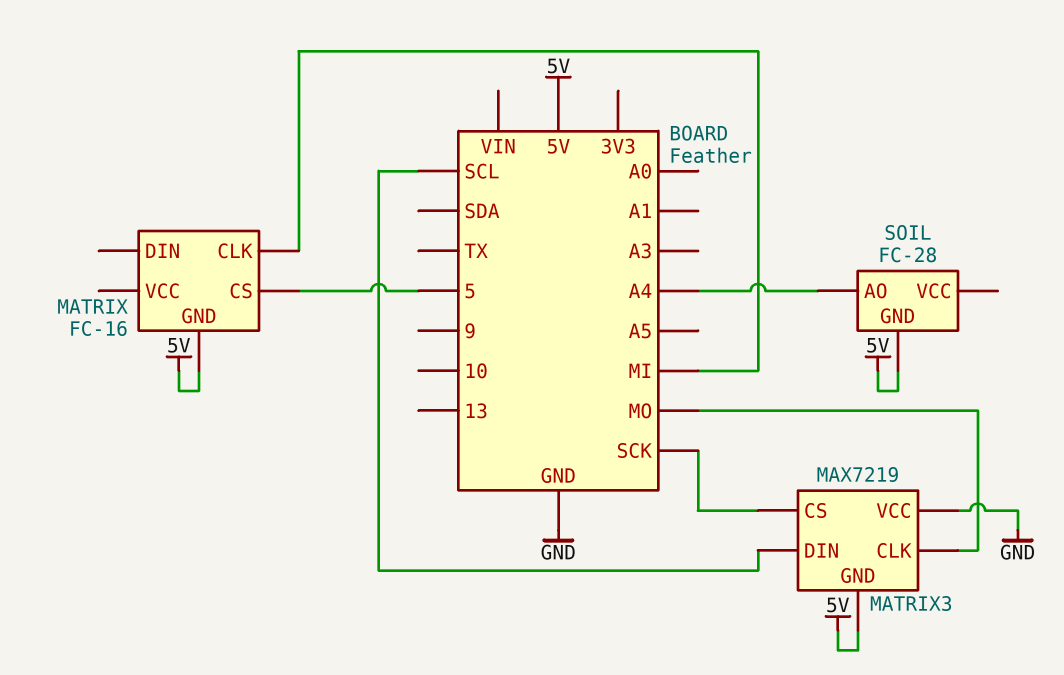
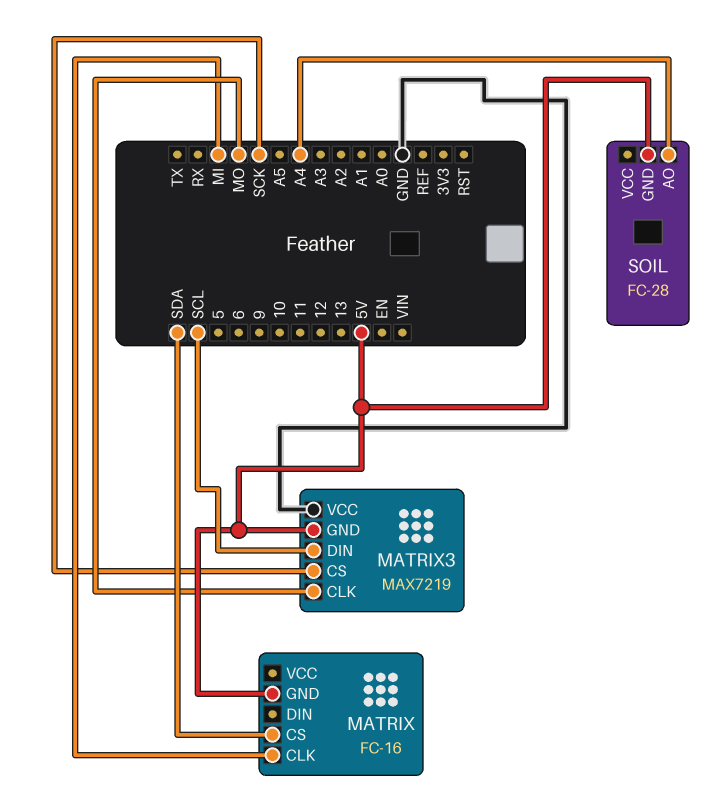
MATRIX pin CS: 5 -> SDA

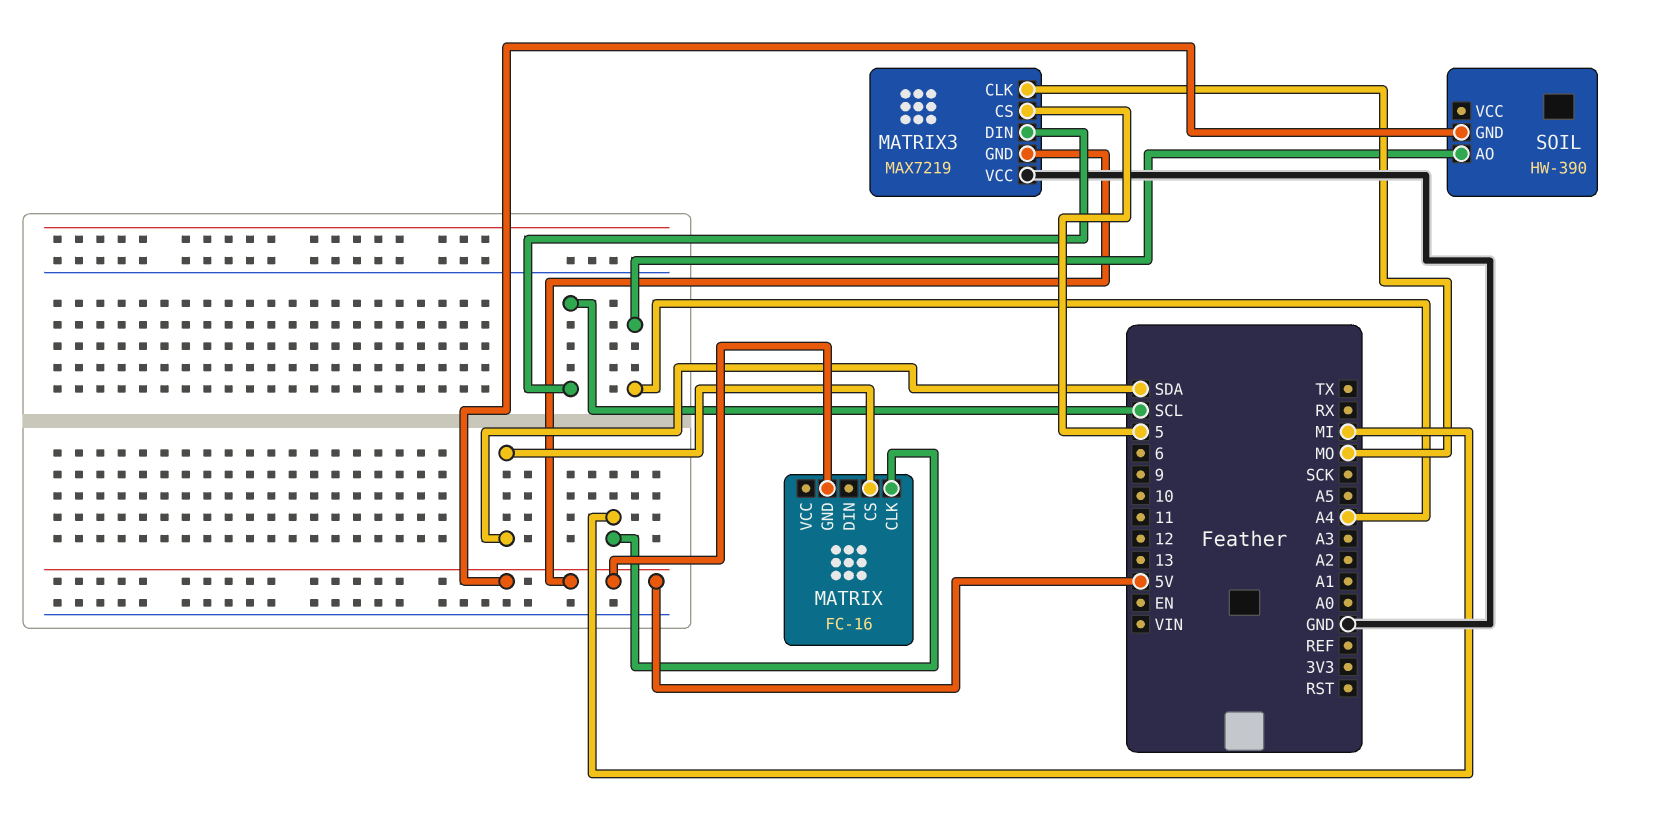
MATRIX3 pin CS: SCK -> 5
SOIL: FC-28 -> HW-390

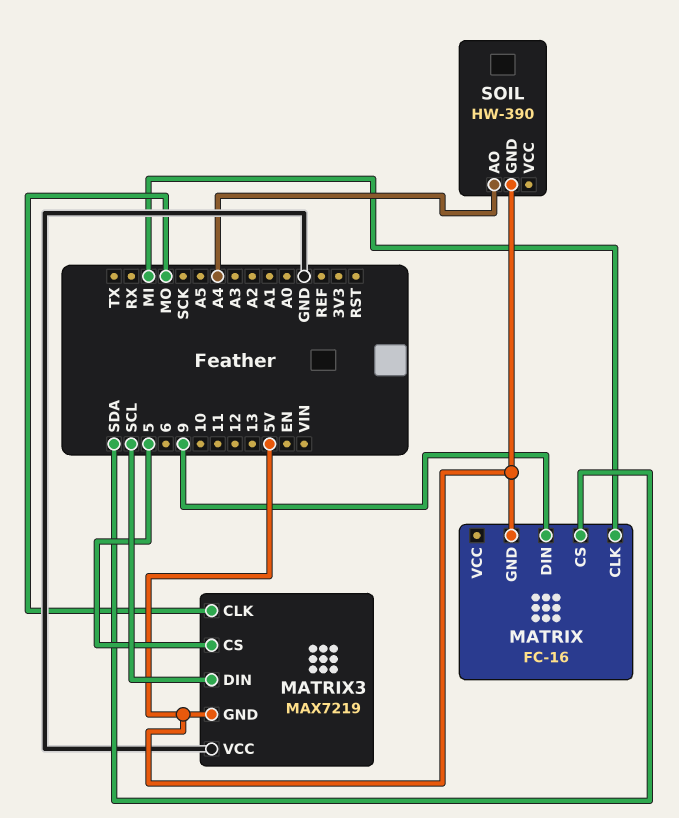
MATRIX pin DIN: none -> 9

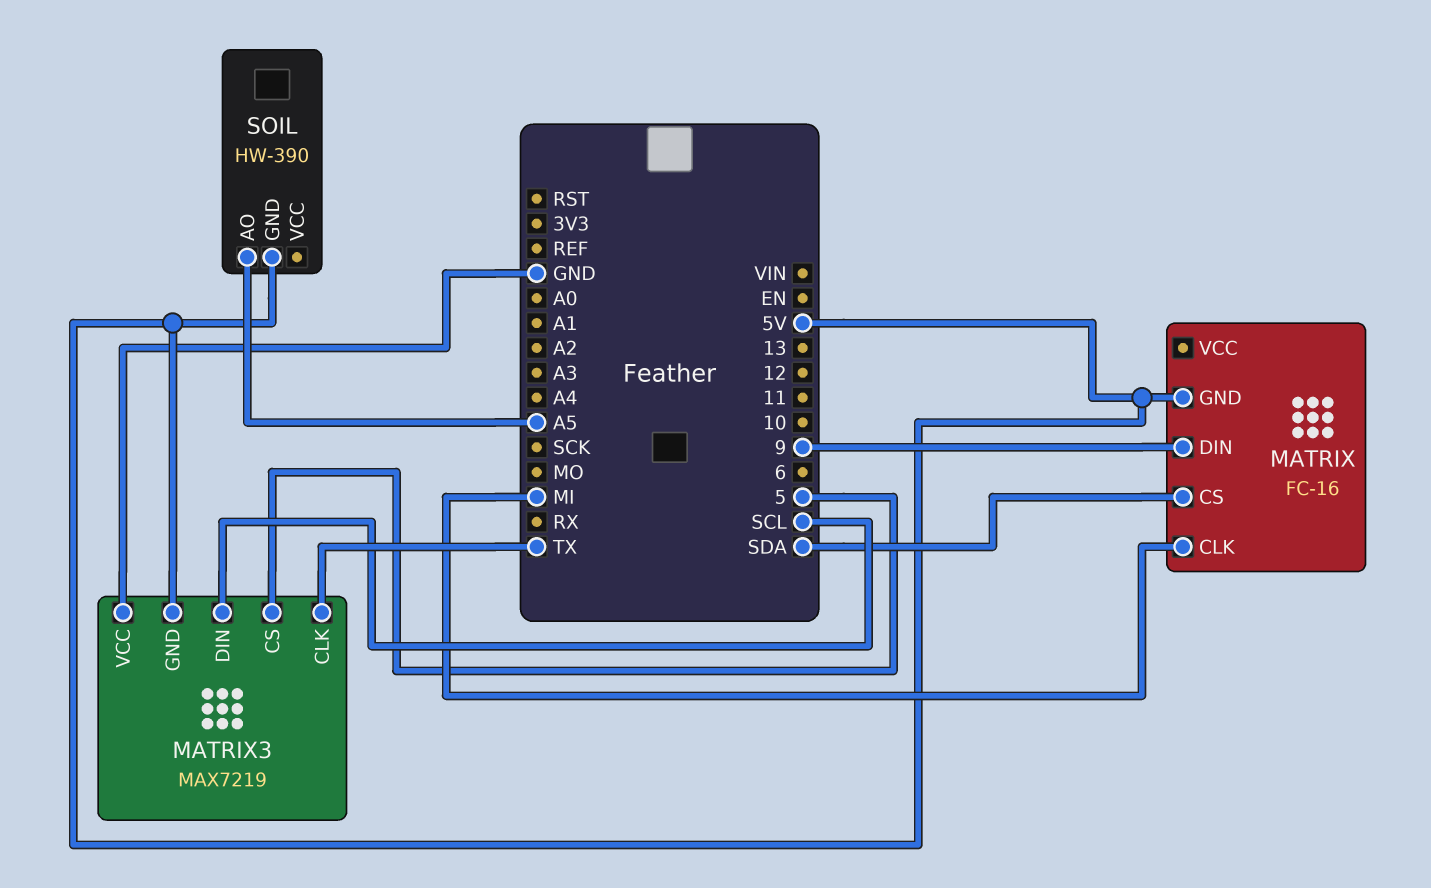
MATRIX3 pin CLK: MO -> TX
SOIL pin AO: A4 -> A5

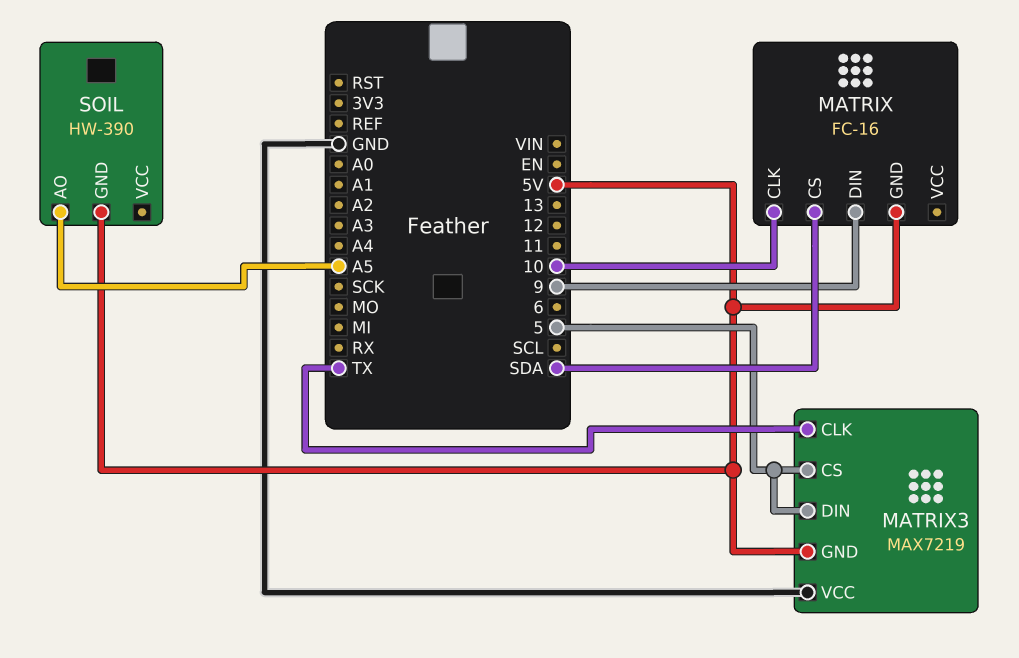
MATRIX pin CLK: MI -> 10
MATRIX3 pin DIN: SCL -> 5

